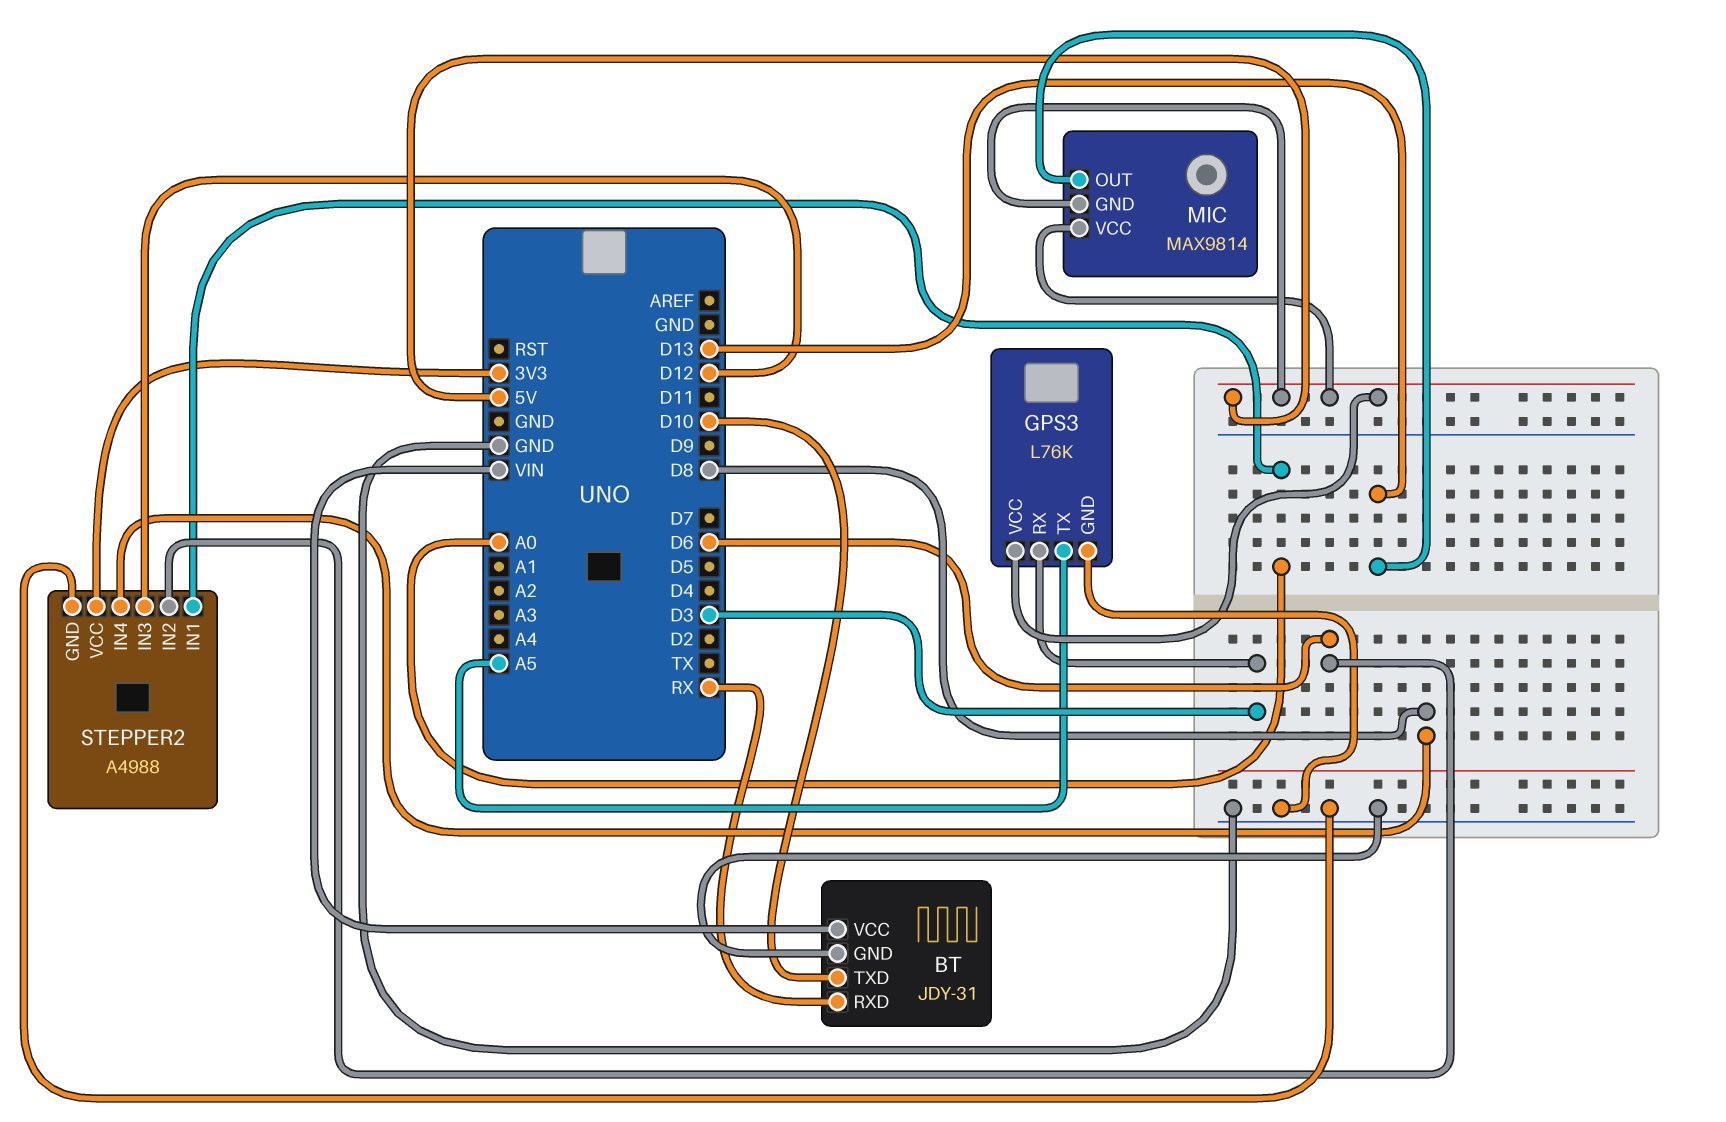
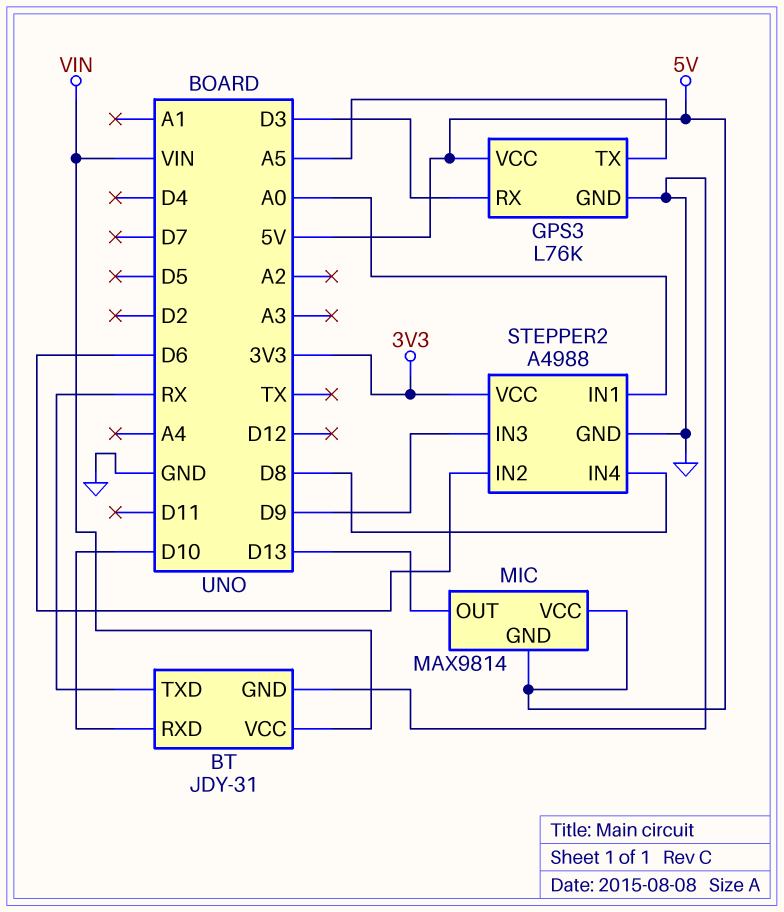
BT pin RXD: RX -> D10
BT pin TXD: D10 -> RX
STEPPER2 pin IN3: D12 -> D9

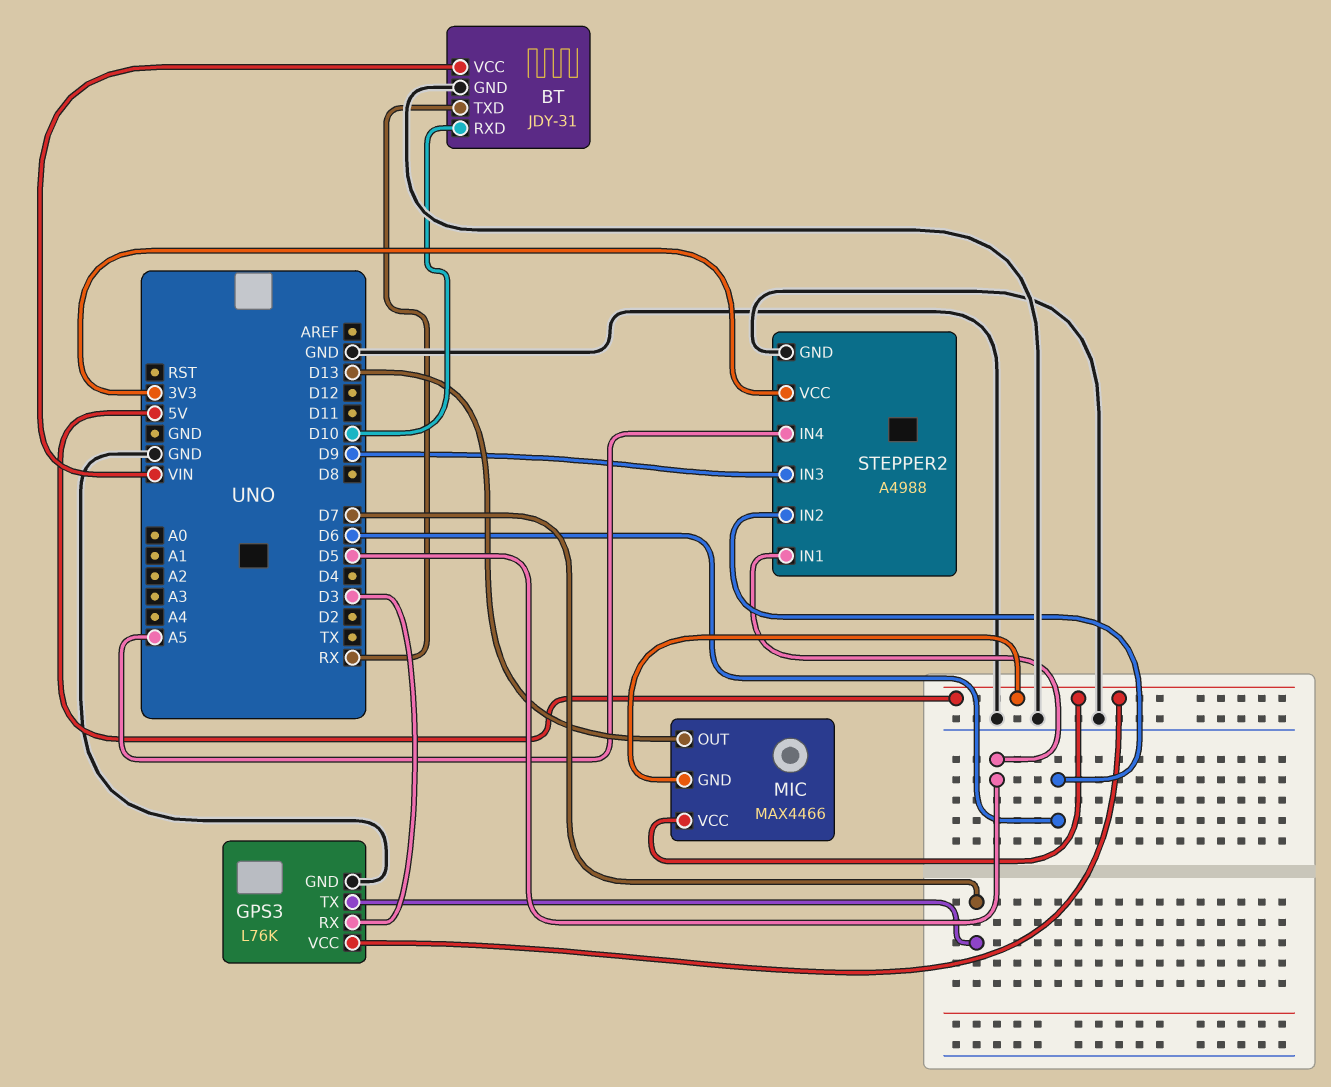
GPS3 pin TX: A5 -> D7
MIC: MAX9814 -> MAX4466
STEPPER2 pin IN1: A0 -> D5
STEPPER2 pin IN4: D8 -> A5

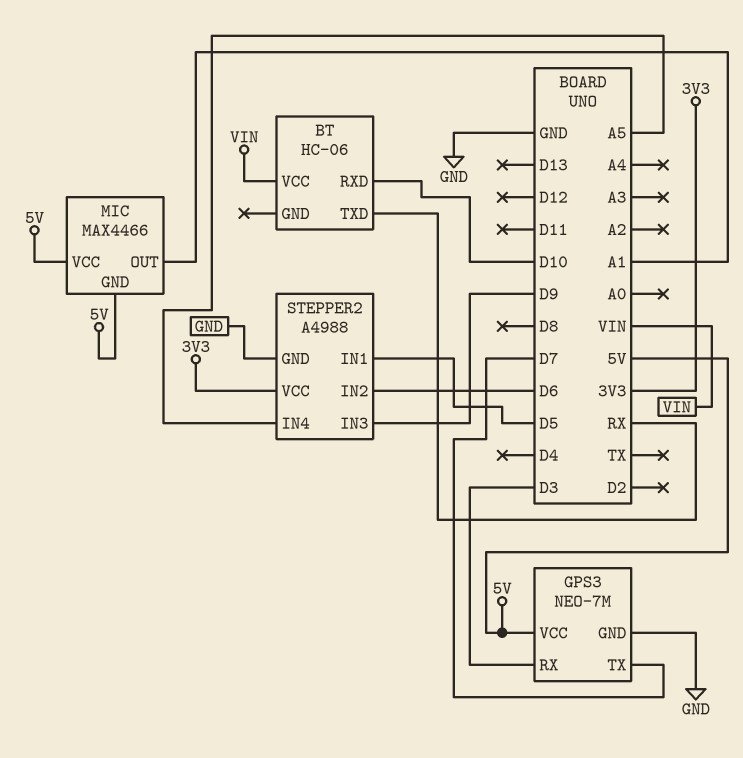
BT: JDY-31 -> HC-06
BT pin GND: GND -> none
GPS3: L76K -> NEO-7M
MIC pin OUT: D13 -> A1

